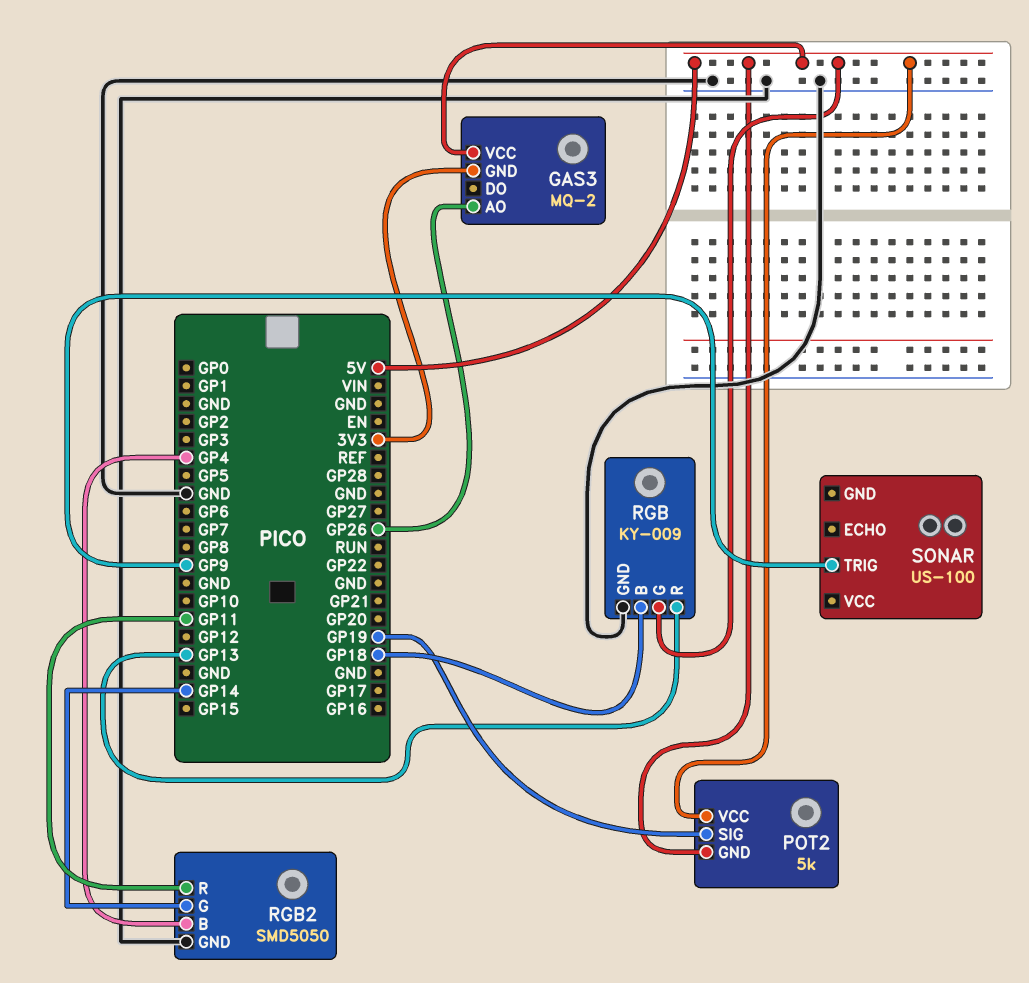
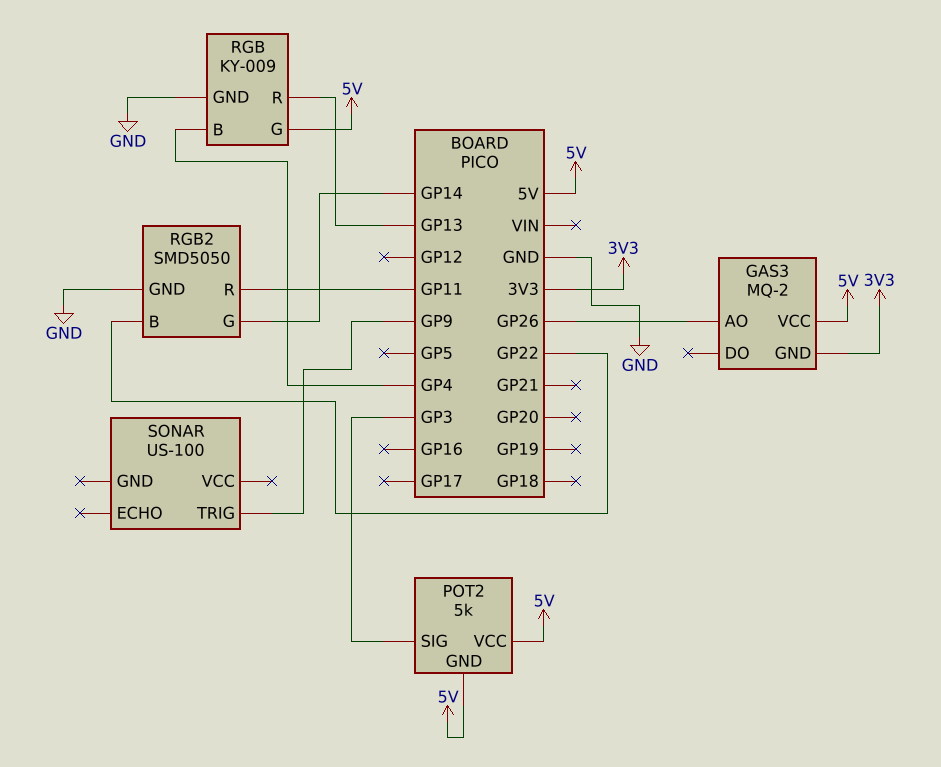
POT2 pin SIG: GP19 -> GP3
RGB pin B: GP18 -> GP4
RGB2 pin B: GP4 -> GP22

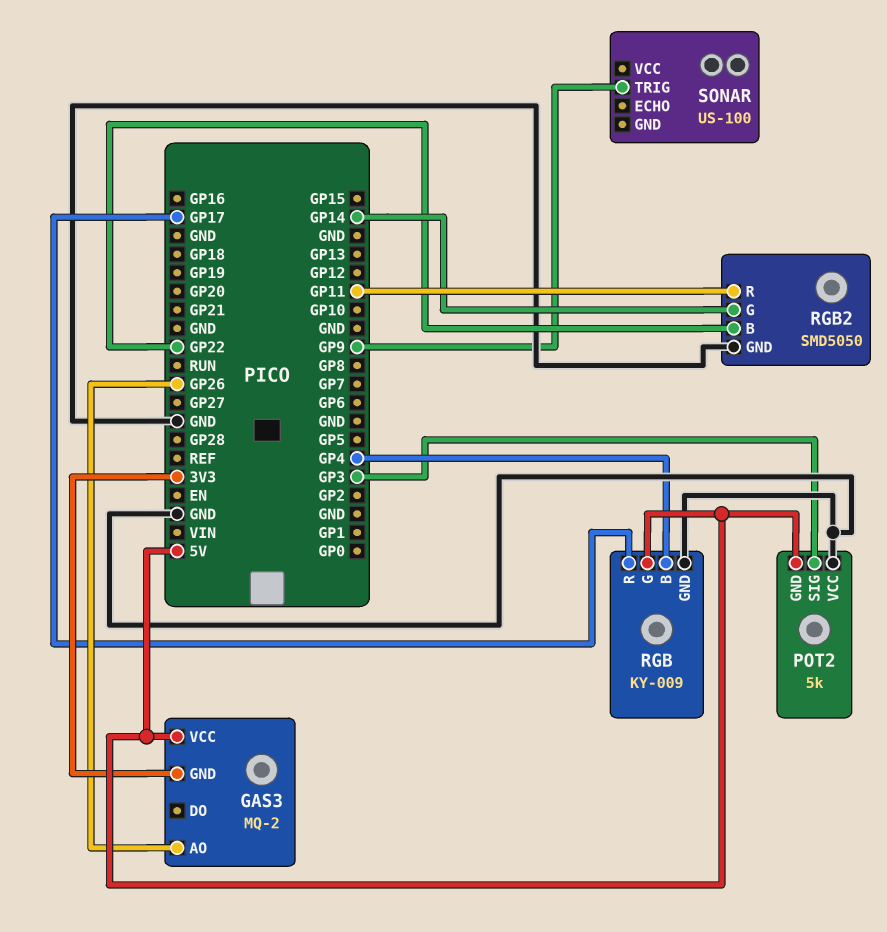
POT2 pin VCC: 5V -> GND
RGB pin R: GP13 -> GP17

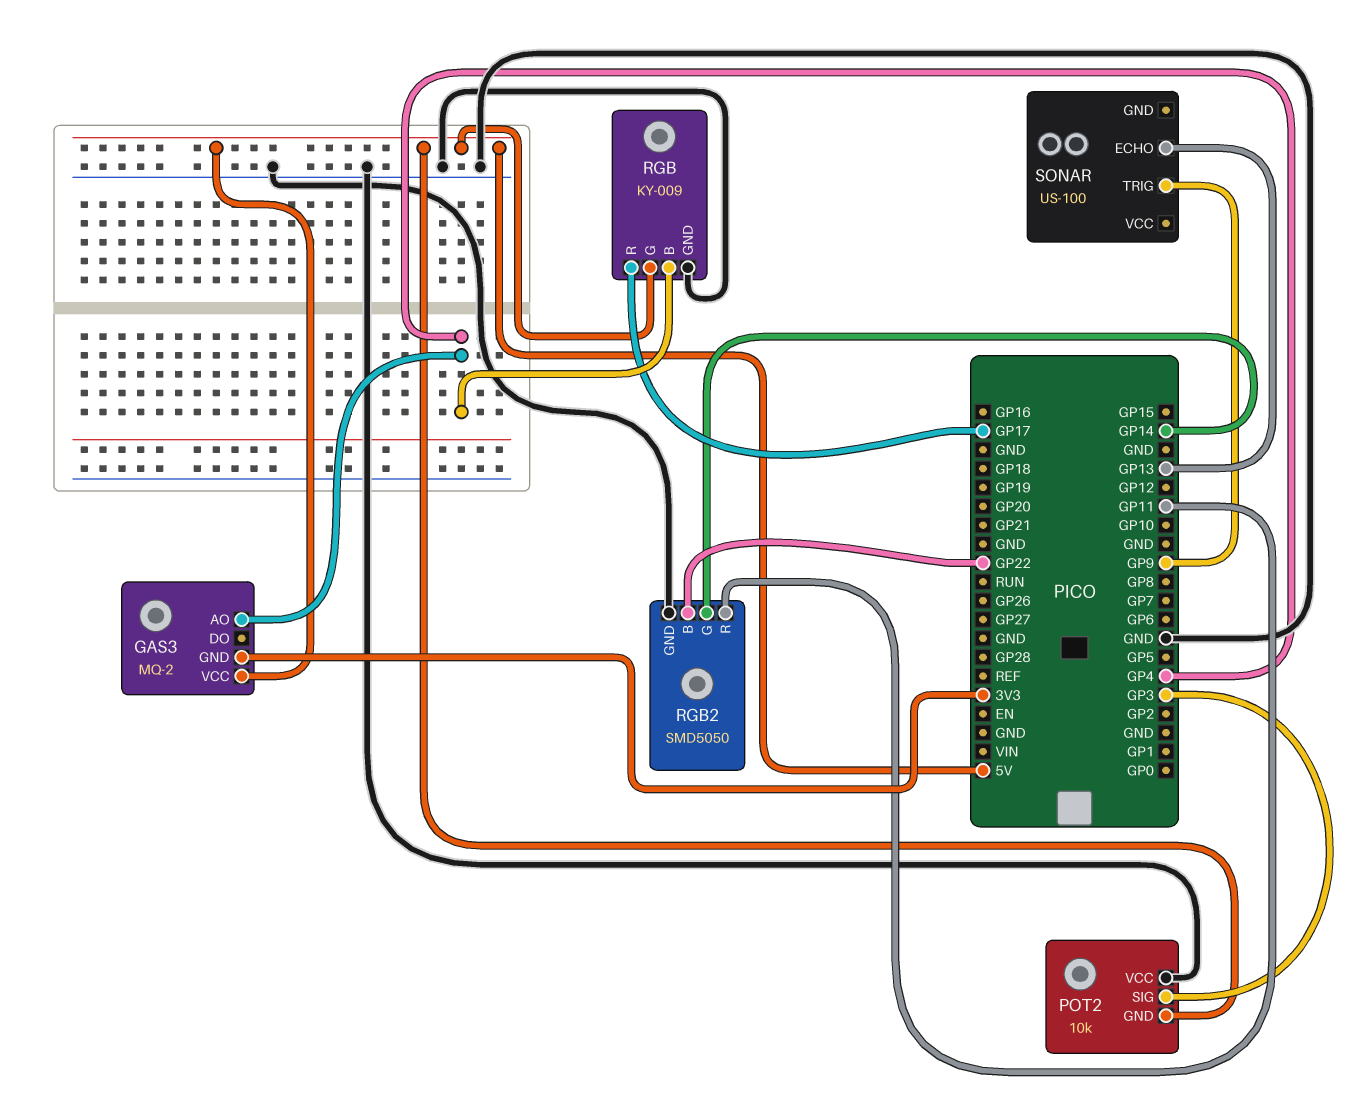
GAS3 pin AO: GP26 -> GP4
POT2: 5k -> 10k
SONAR pin ECHO: none -> GP13

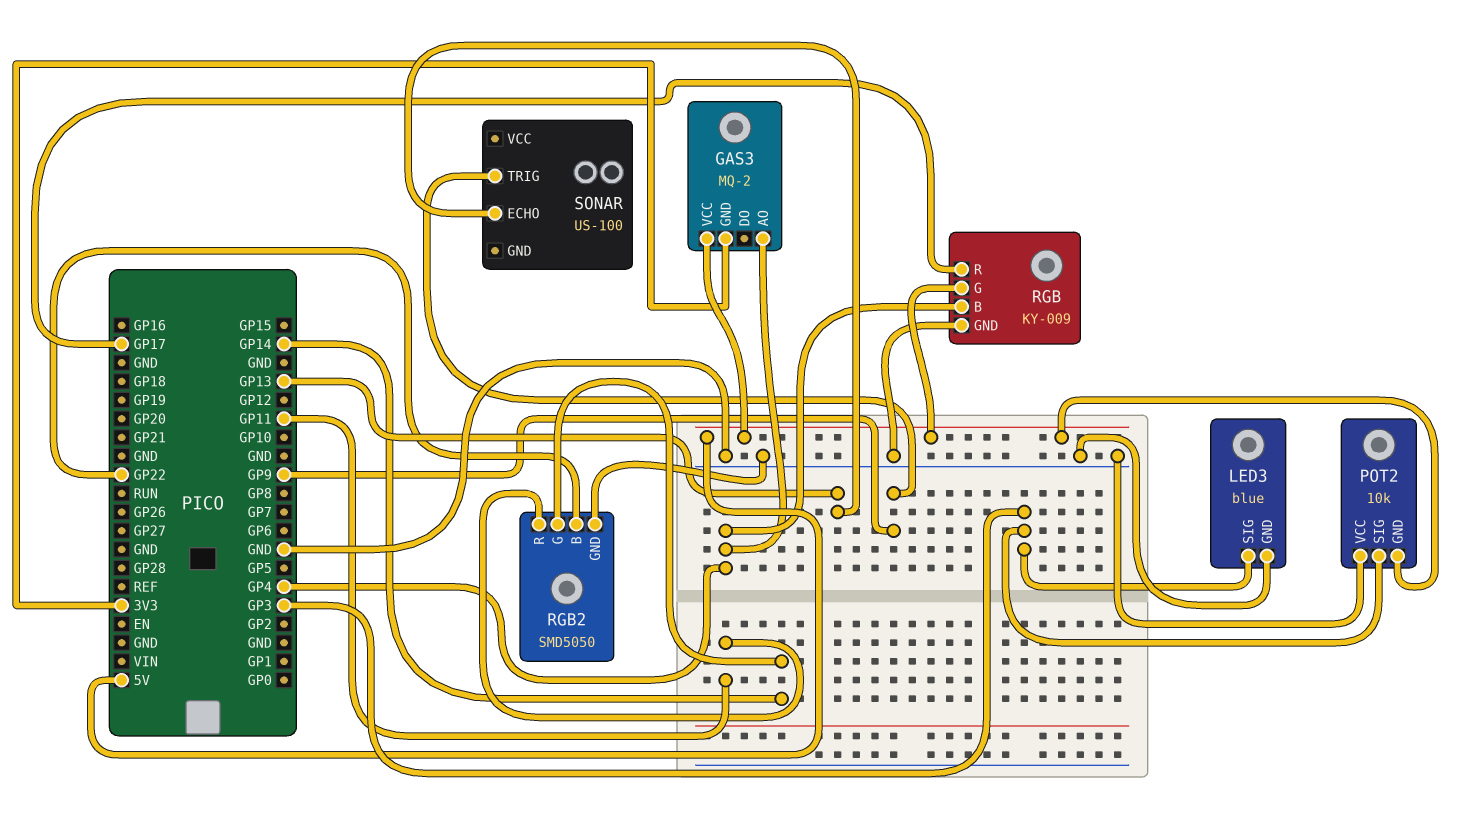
LED3: none -> blue
LED3 pin GND: none -> GND
LED3 pin SIG: none -> GP3

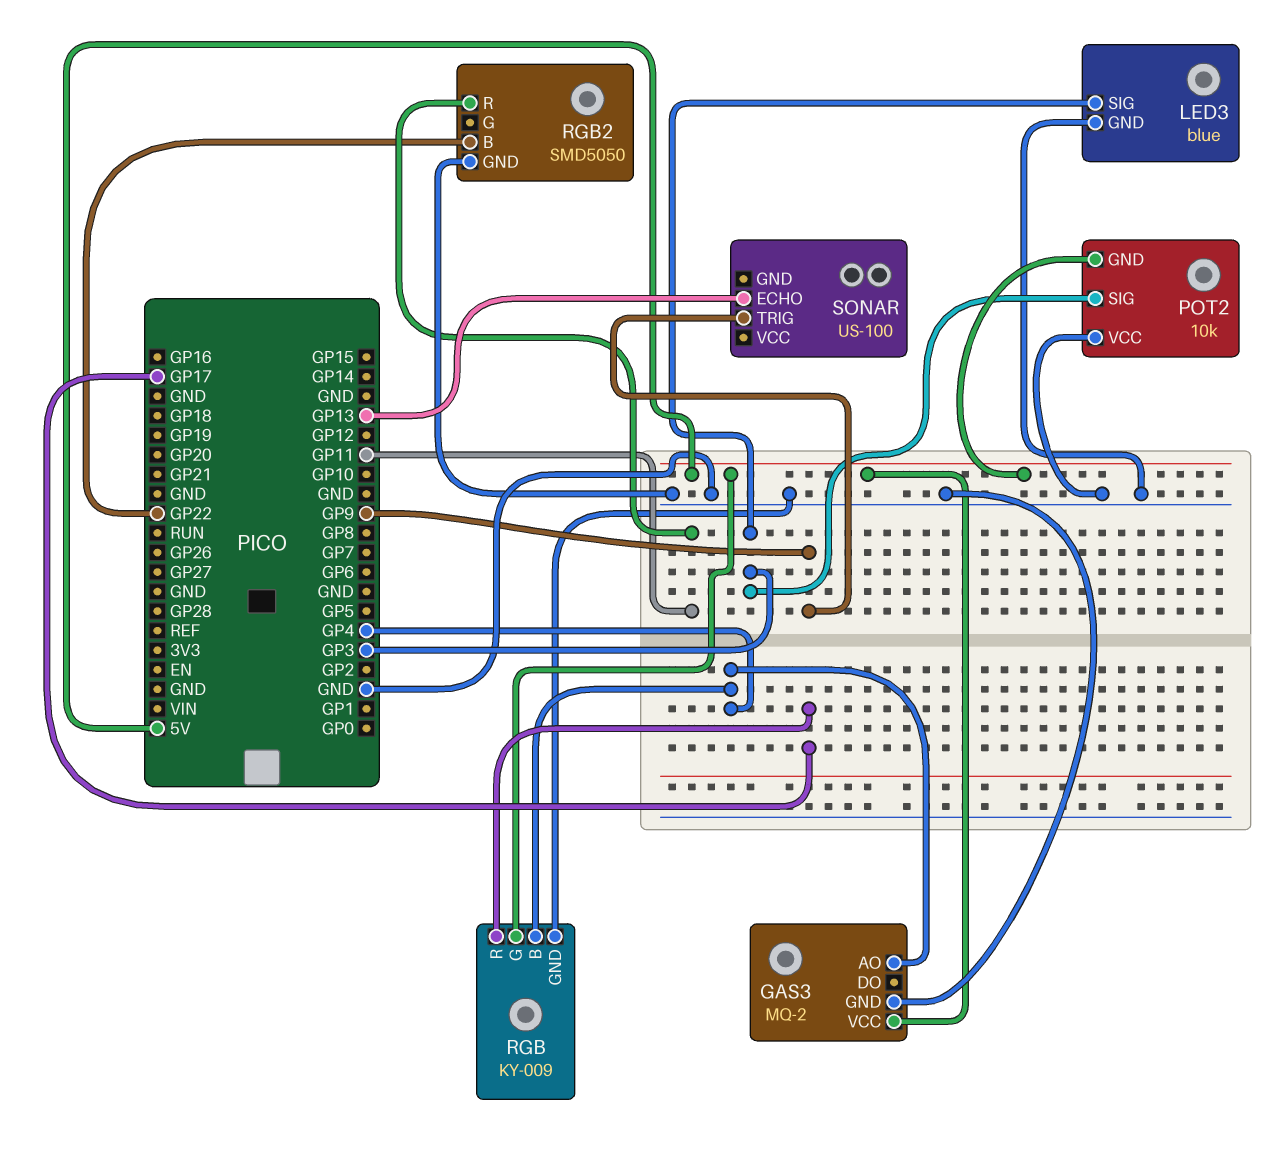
GAS3 pin GND: 3V3 -> GND
RGB2 pin G: GP14 -> none

